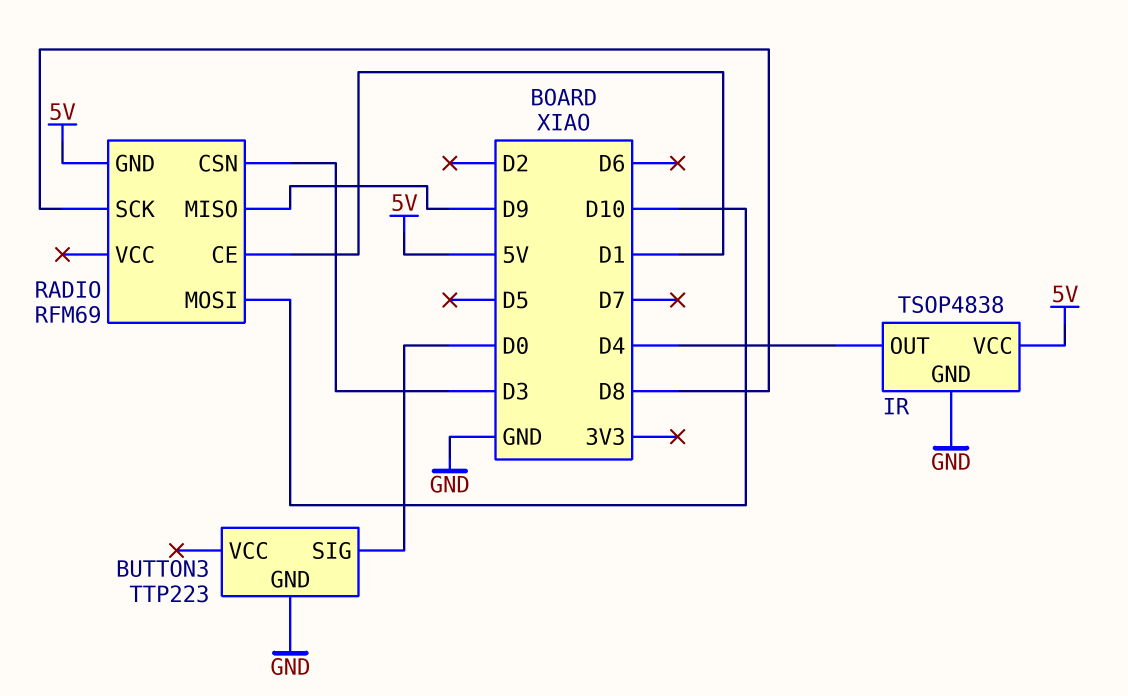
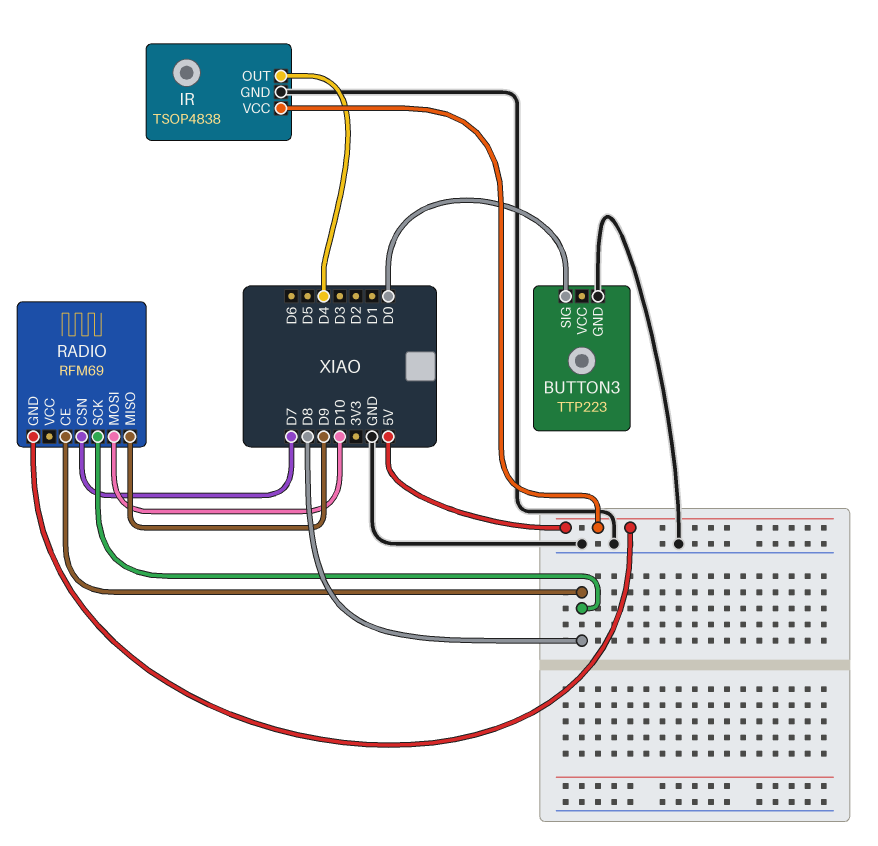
RADIO pin CE: D1 -> D8
RADIO pin CSN: D3 -> D7

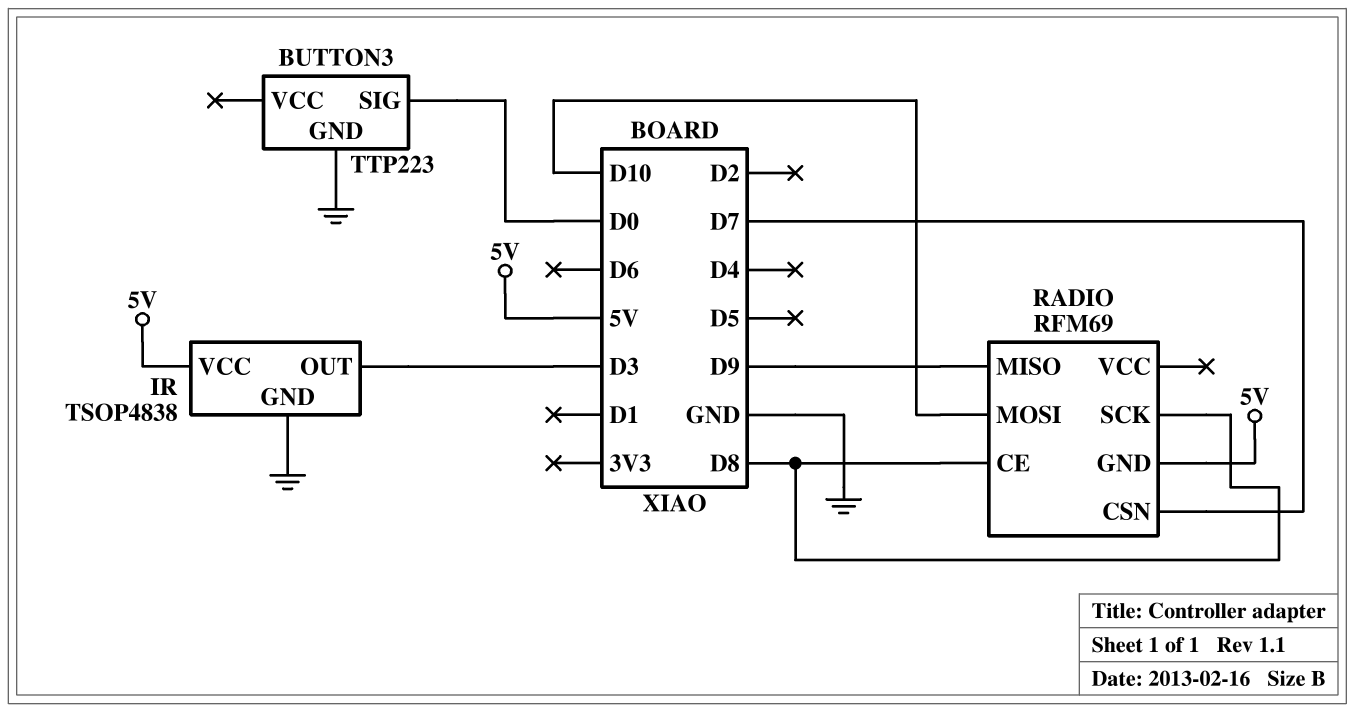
IR pin OUT: D4 -> D3

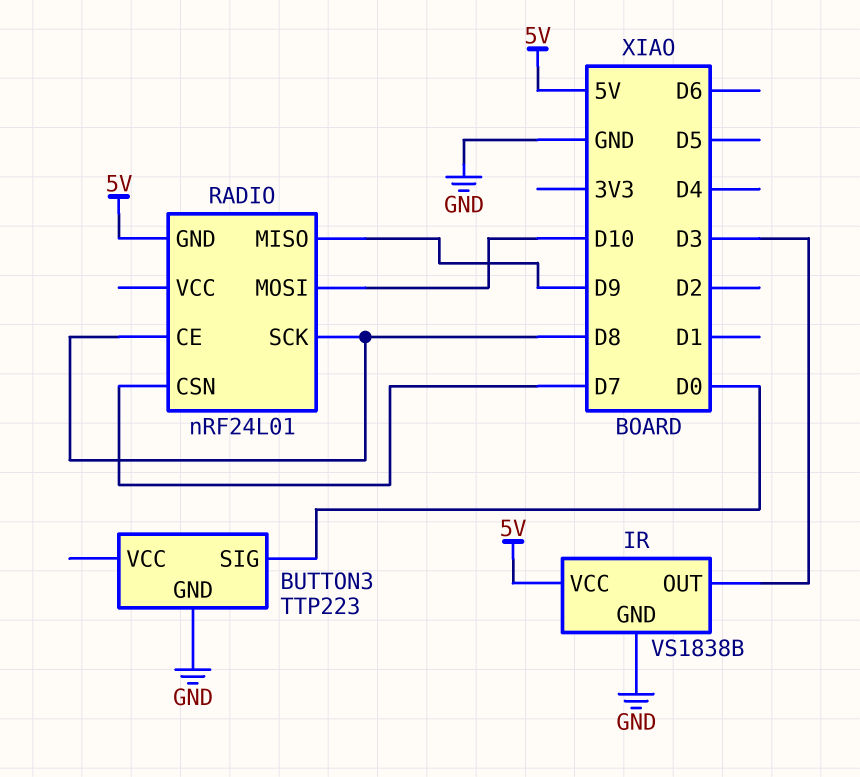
IR: TSOP4838 -> VS1838B
RADIO: RFM69 -> nRF24L01

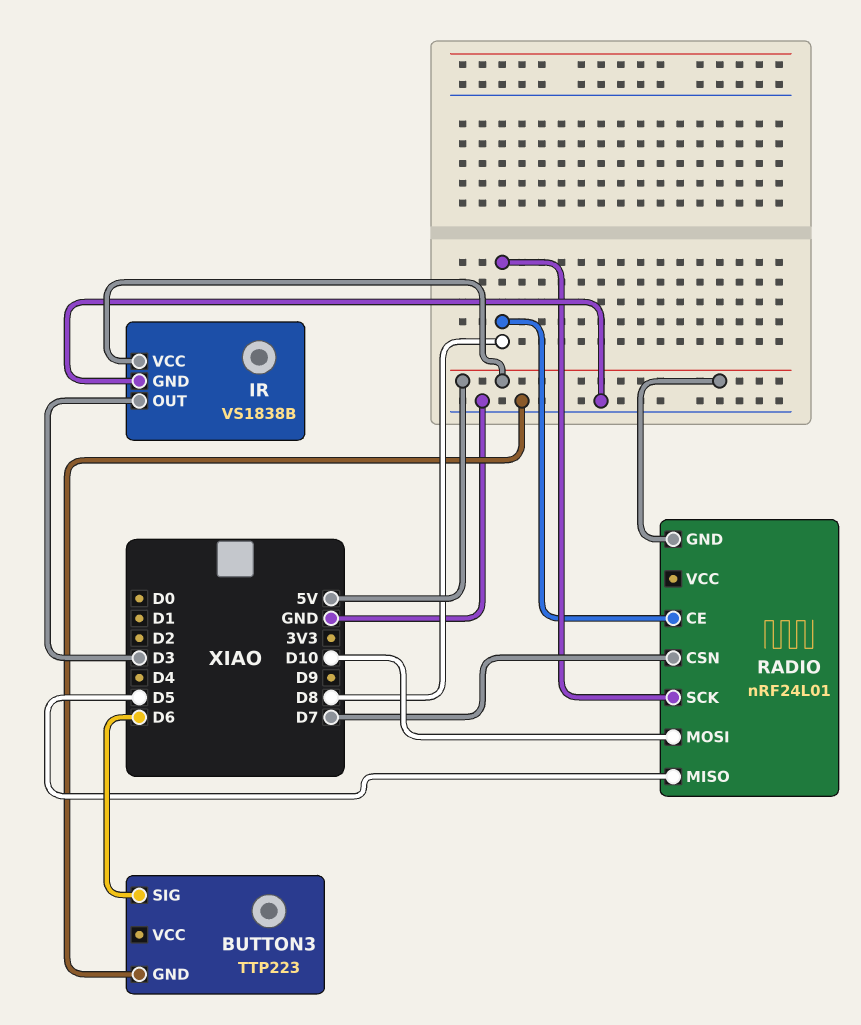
BUTTON3 pin SIG: D0 -> D6
RADIO pin MISO: D9 -> D5

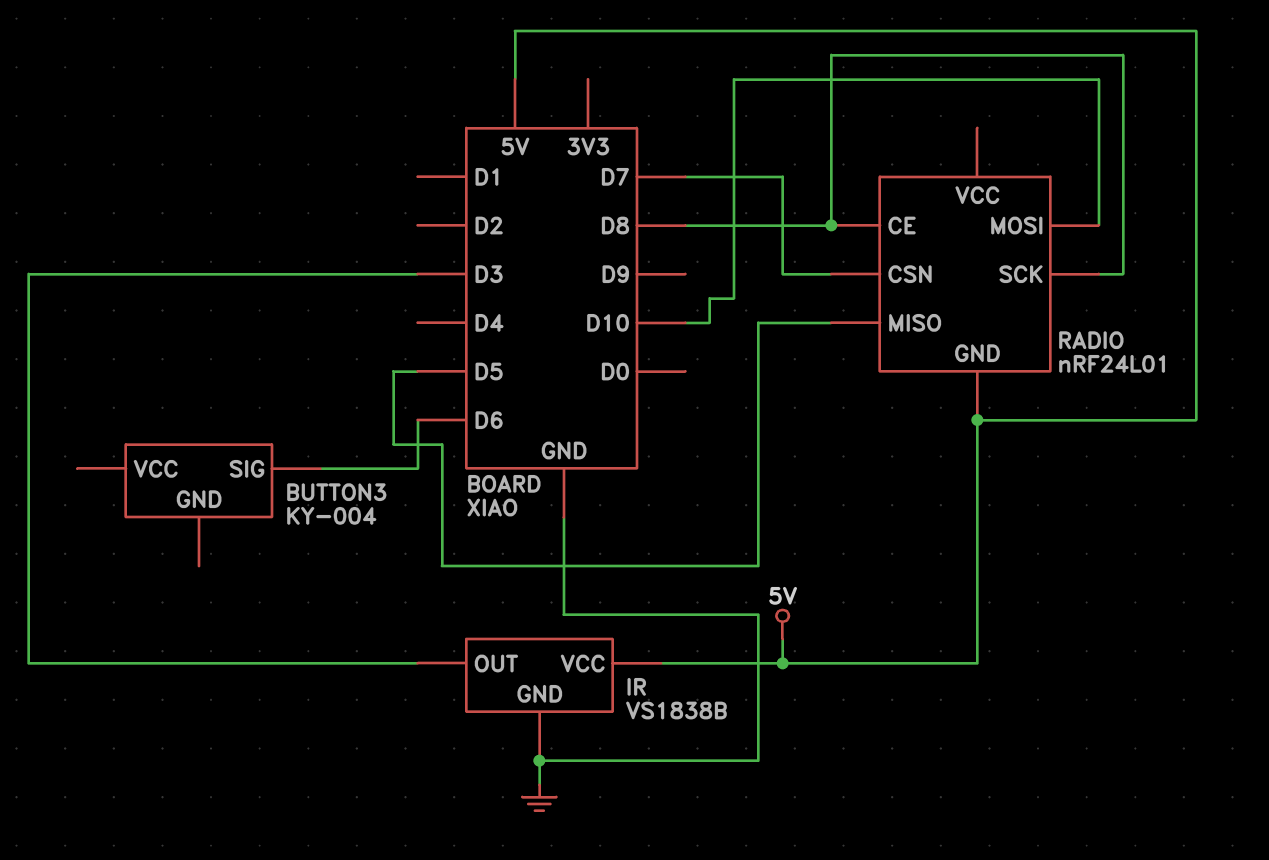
BUTTON3: TTP223 -> KY-004
BUTTON3 pin GND: GND -> none

